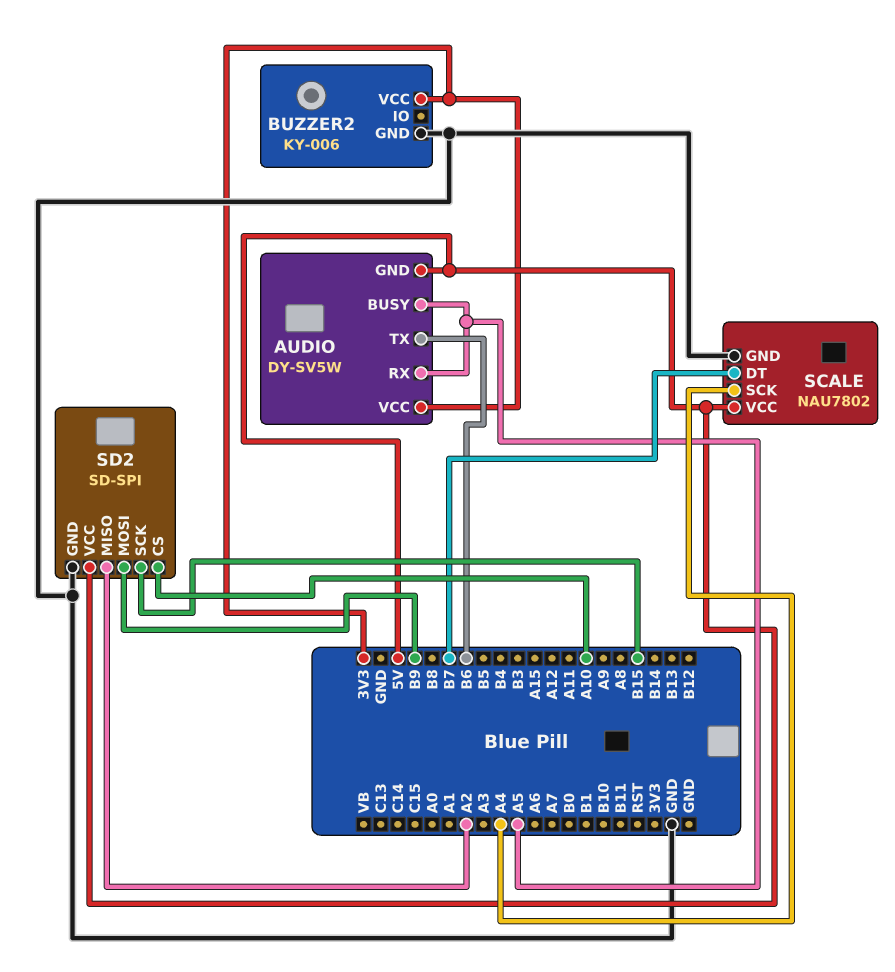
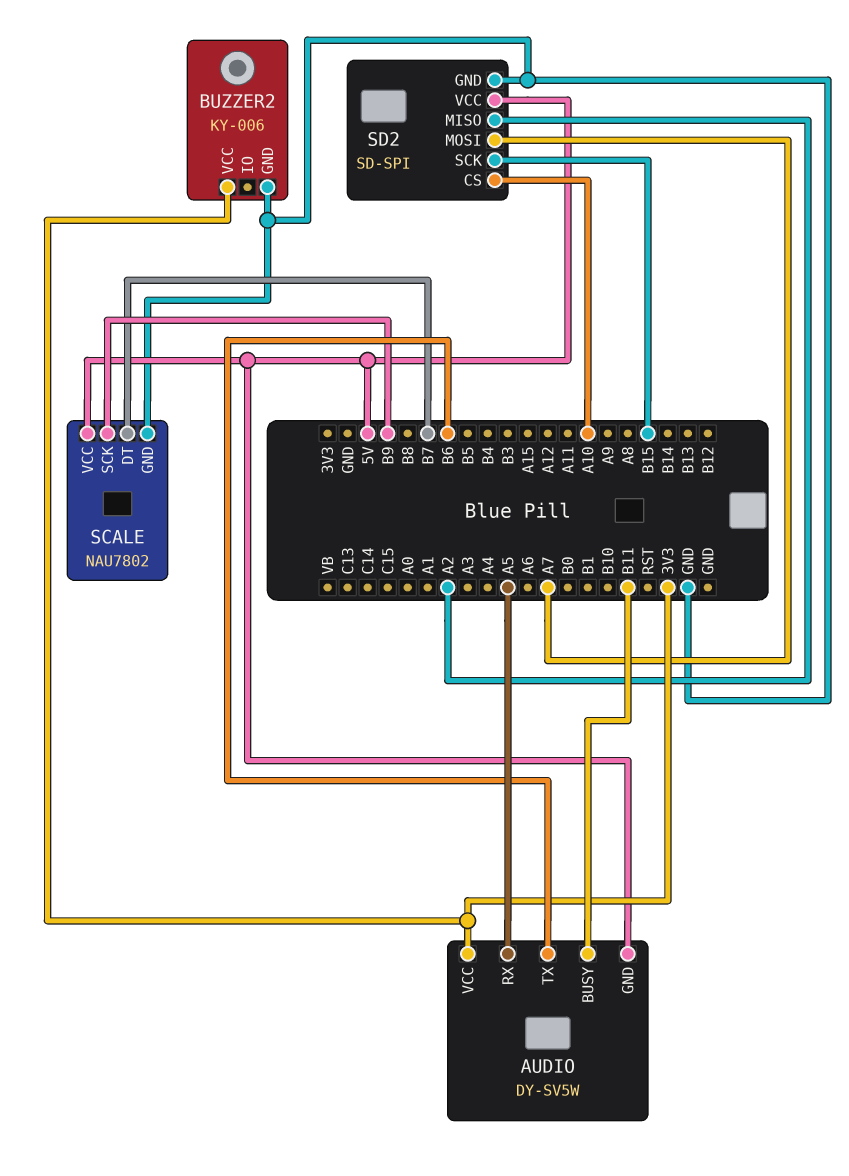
AUDIO pin BUSY: A5 -> B11
SCALE pin SCK: A4 -> B9
SD2 pin MOSI: B9 -> A7

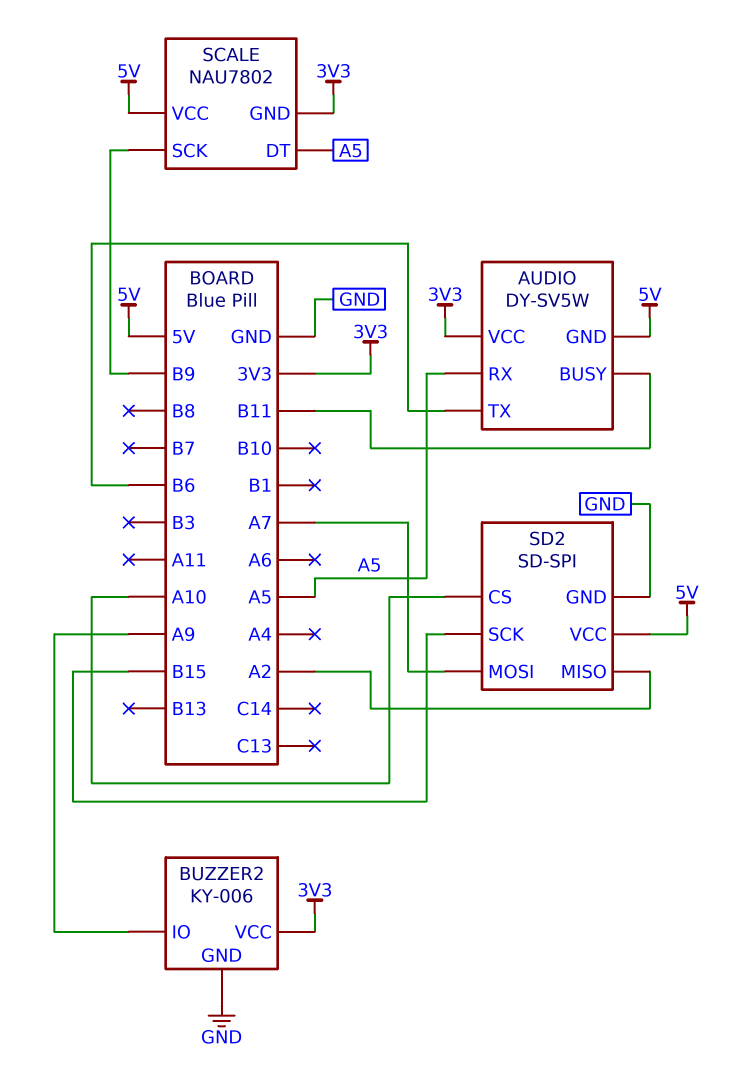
BUZZER2 pin IO: none -> A9
SCALE pin DT: B7 -> A5
SCALE pin GND: GND -> 3V3

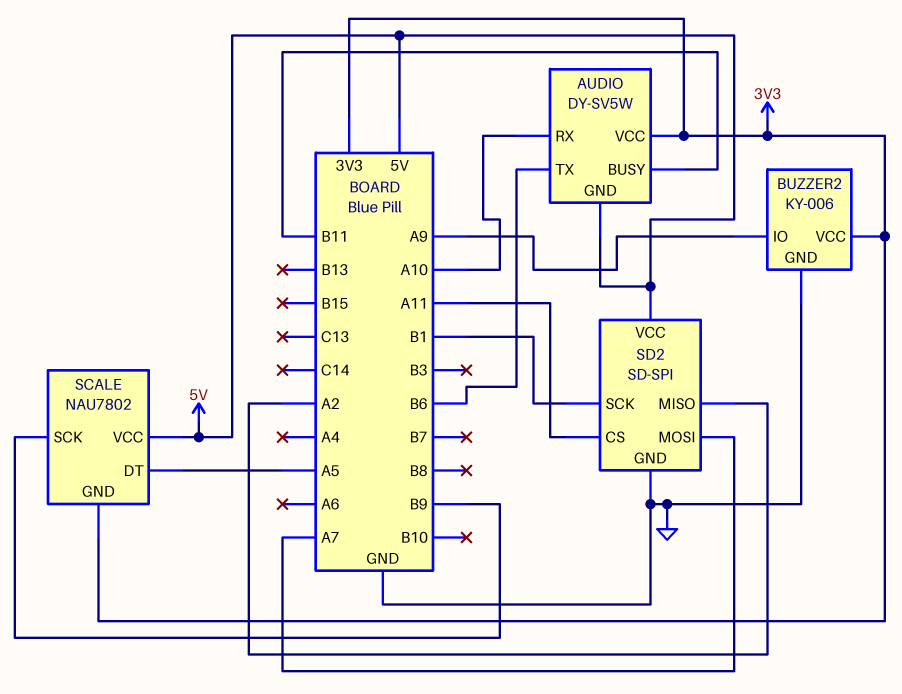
AUDIO pin RX: A5 -> A10
SD2 pin CS: A10 -> A11
SD2 pin SCK: B15 -> B1

